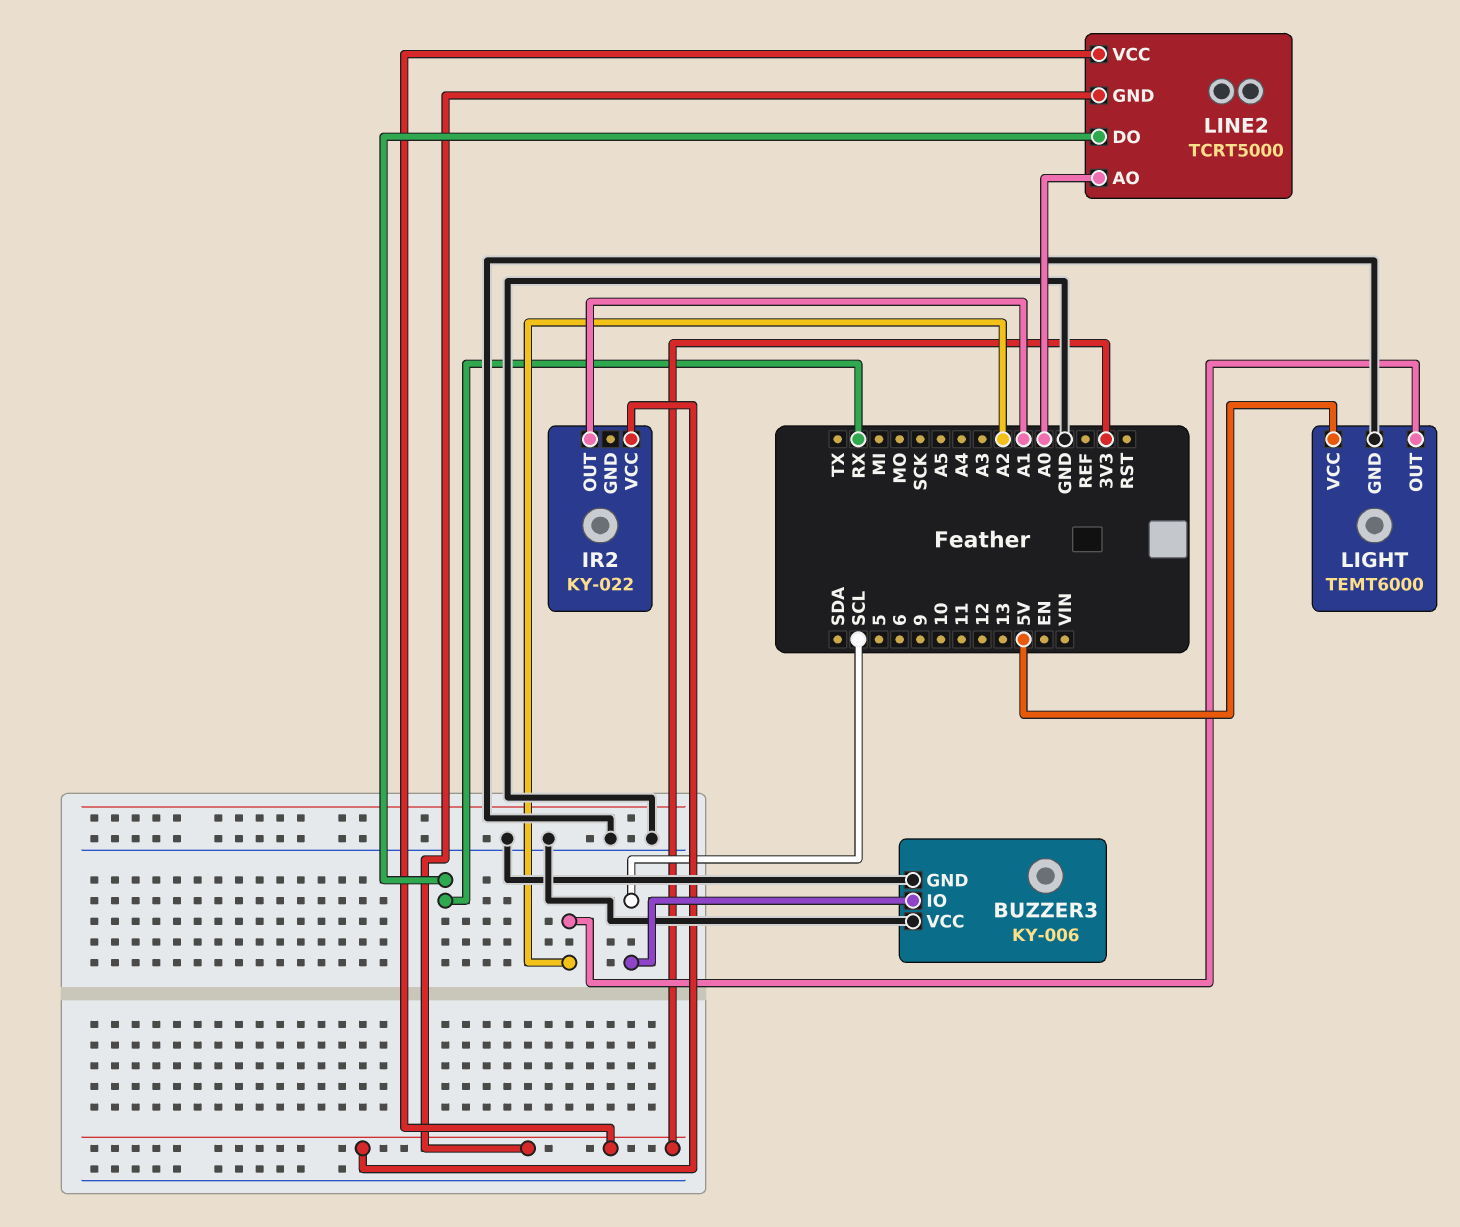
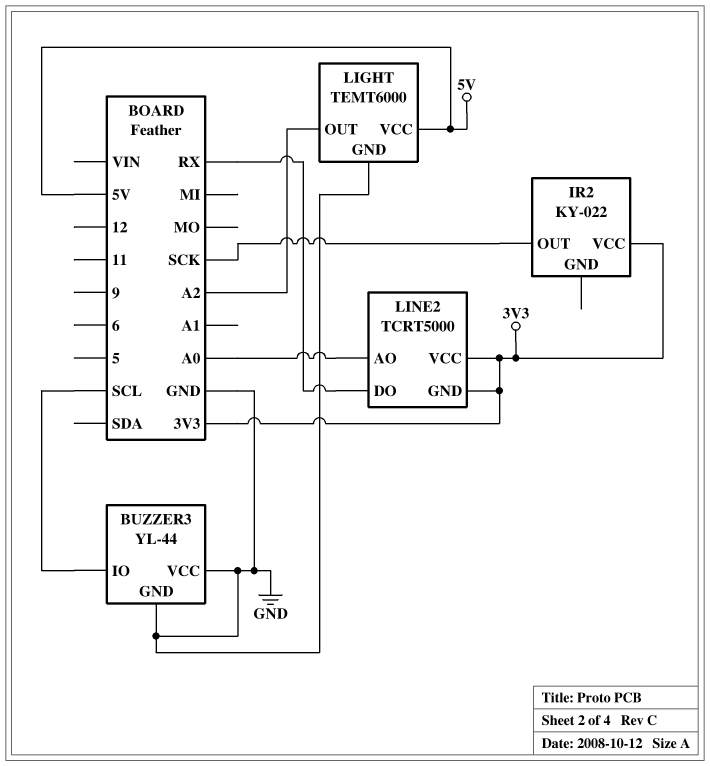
BUZZER3: KY-006 -> YL-44
IR2 pin OUT: A1 -> SCK

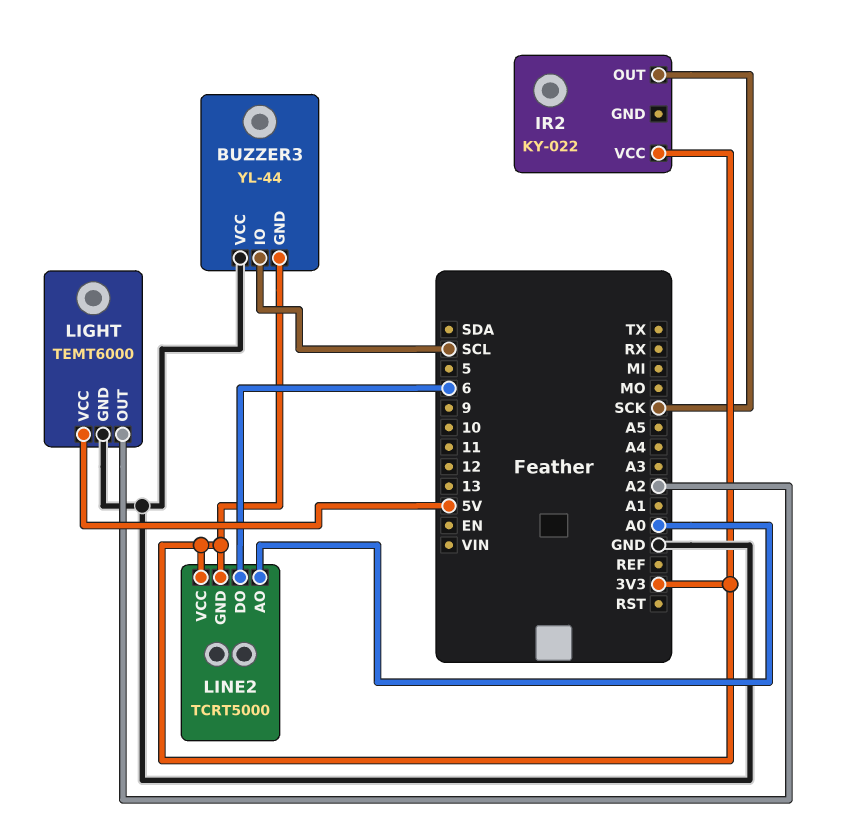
BUZZER3 pin GND: GND -> 3V3
LINE2 pin DO: RX -> 6

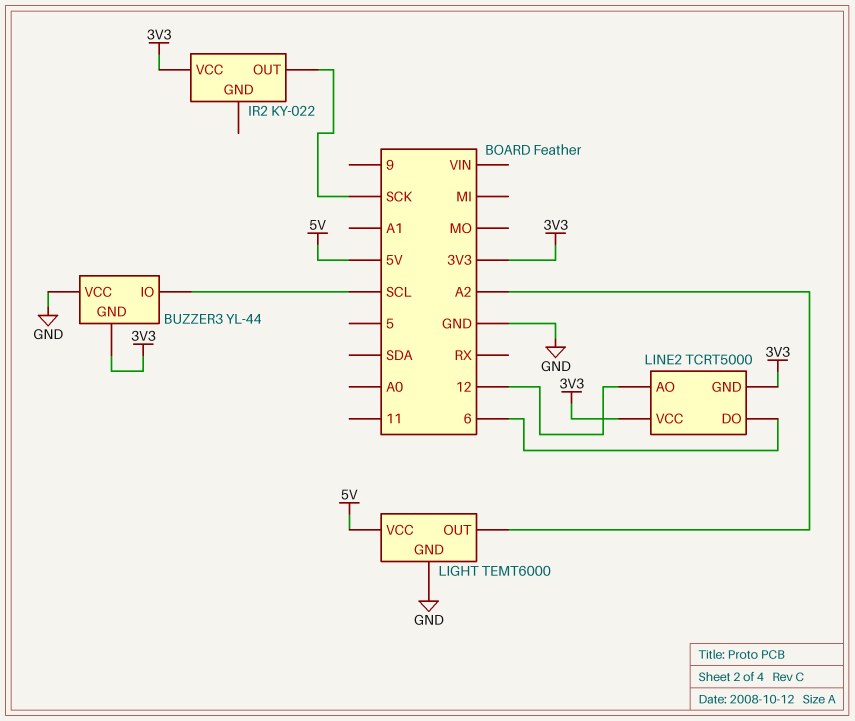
LINE2 pin AO: A0 -> 12

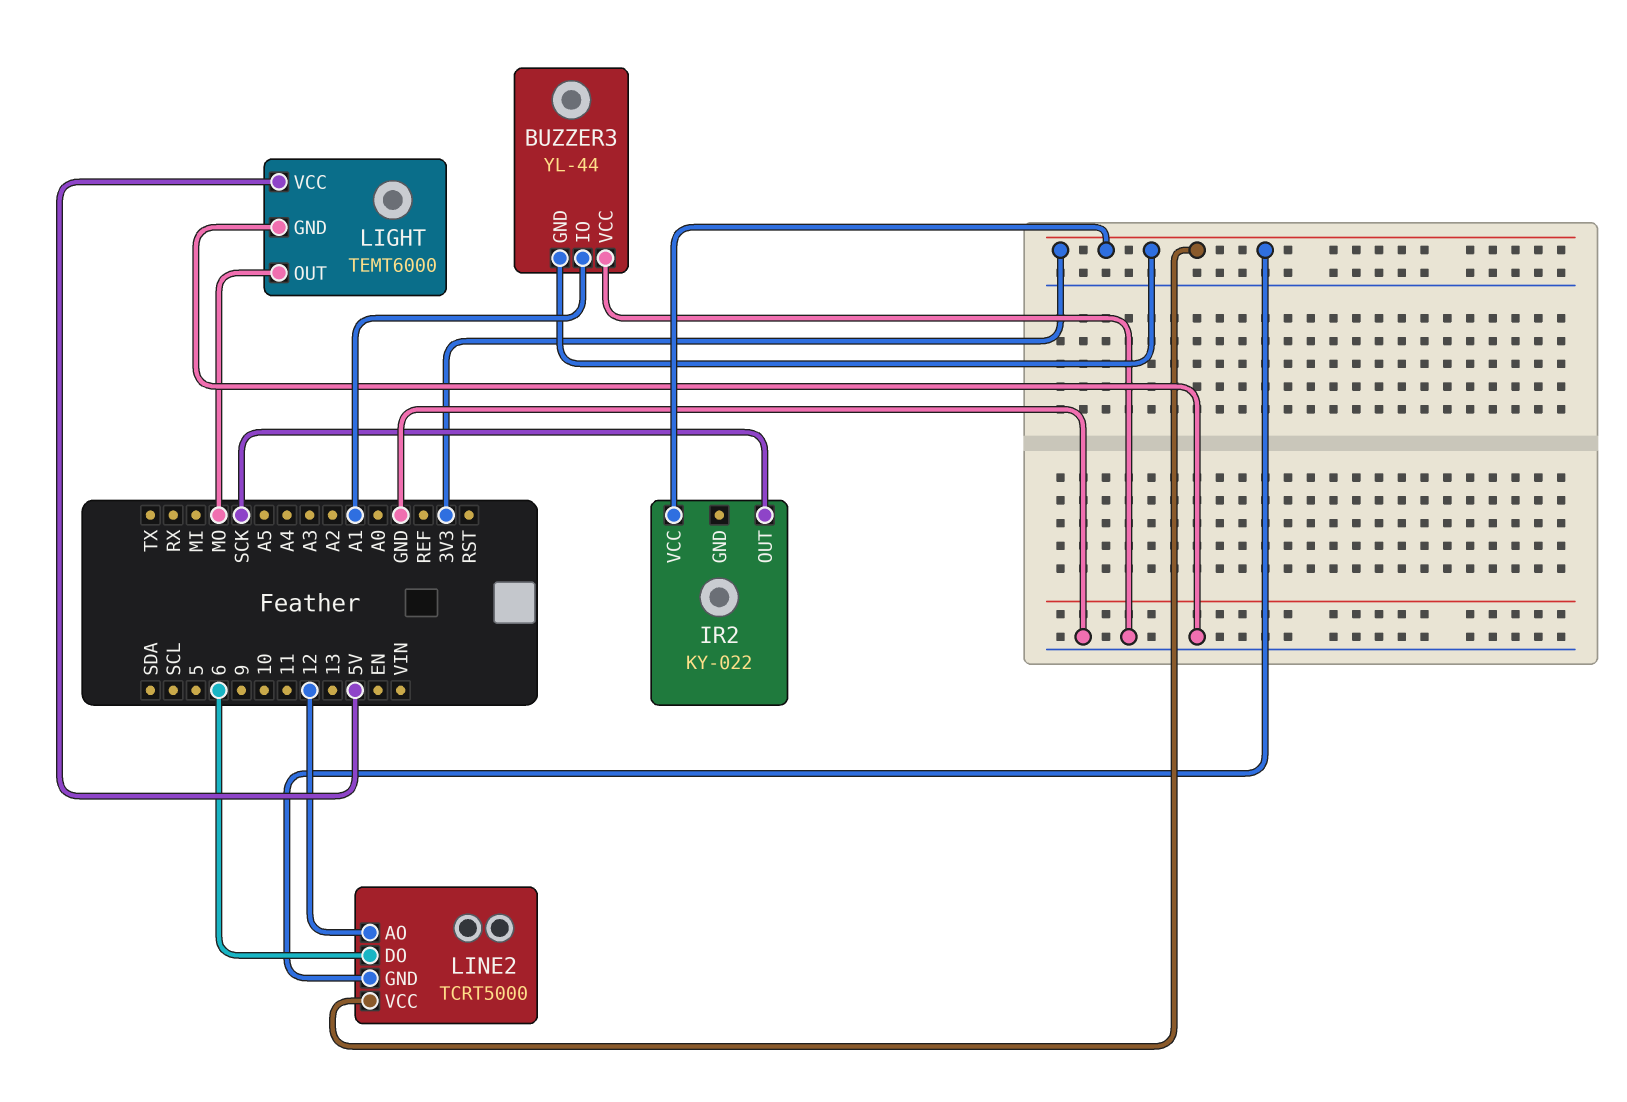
BUZZER3 pin IO: SCL -> A1
LIGHT pin OUT: A2 -> MO

